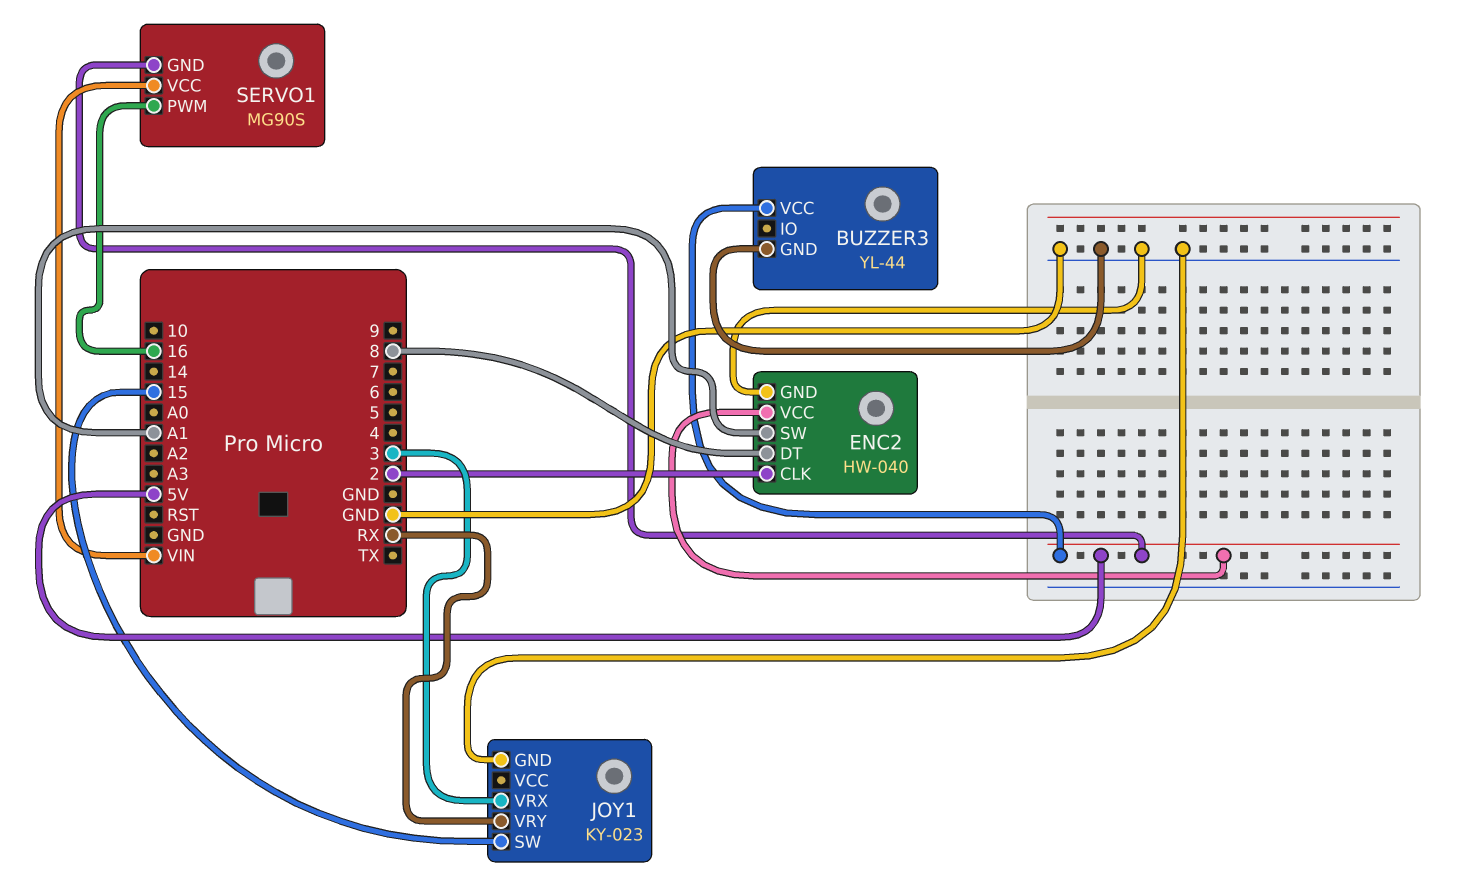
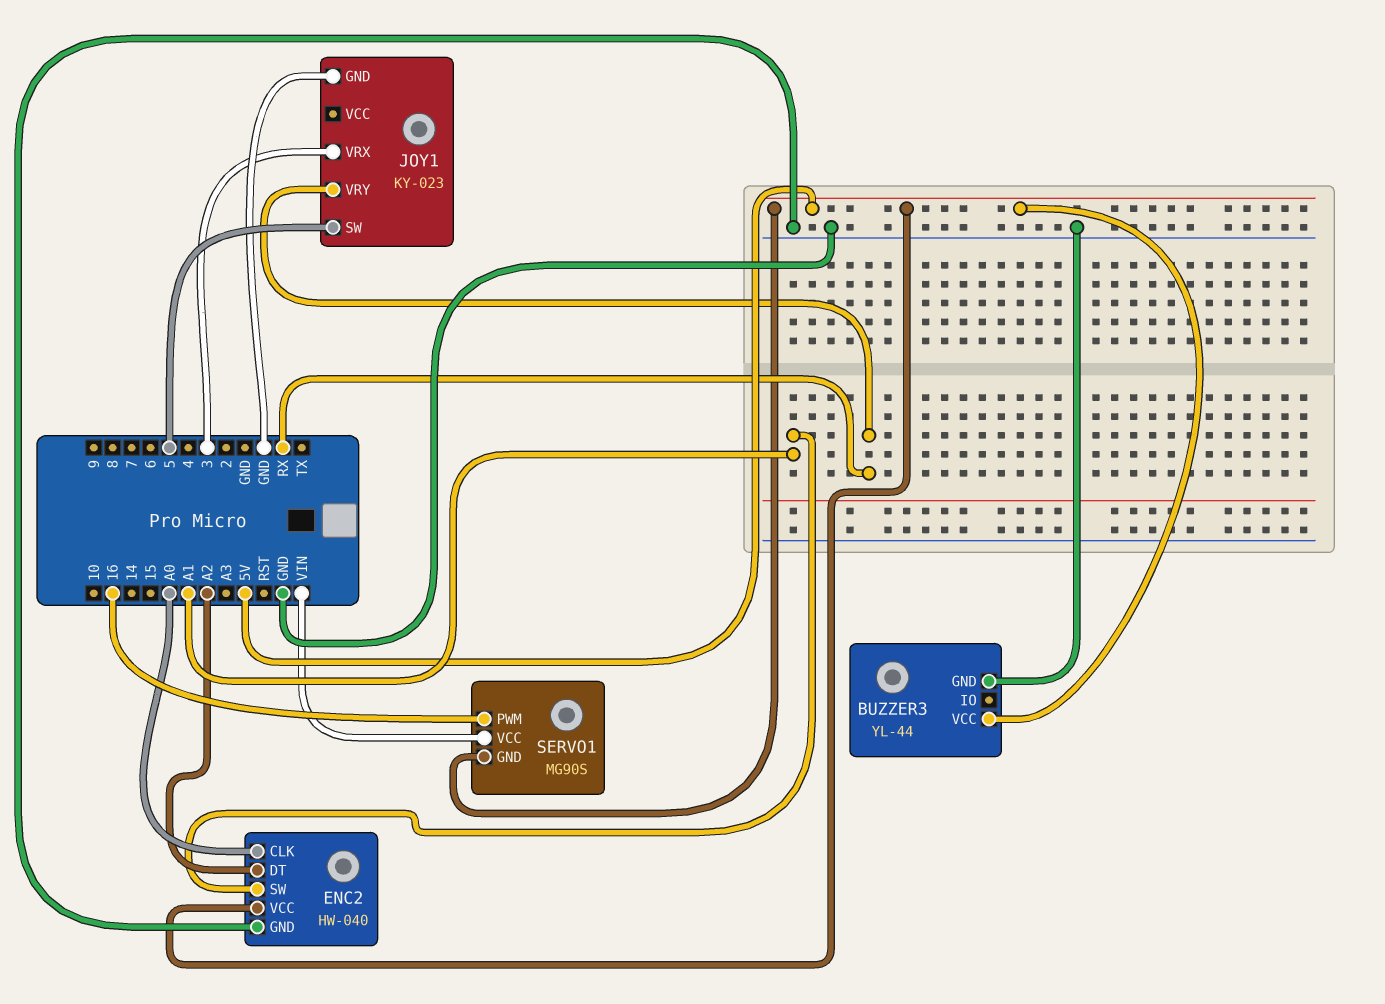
ENC2 pin CLK: 2 -> A0
ENC2 pin DT: 8 -> A2
JOY1 pin SW: 15 -> 5

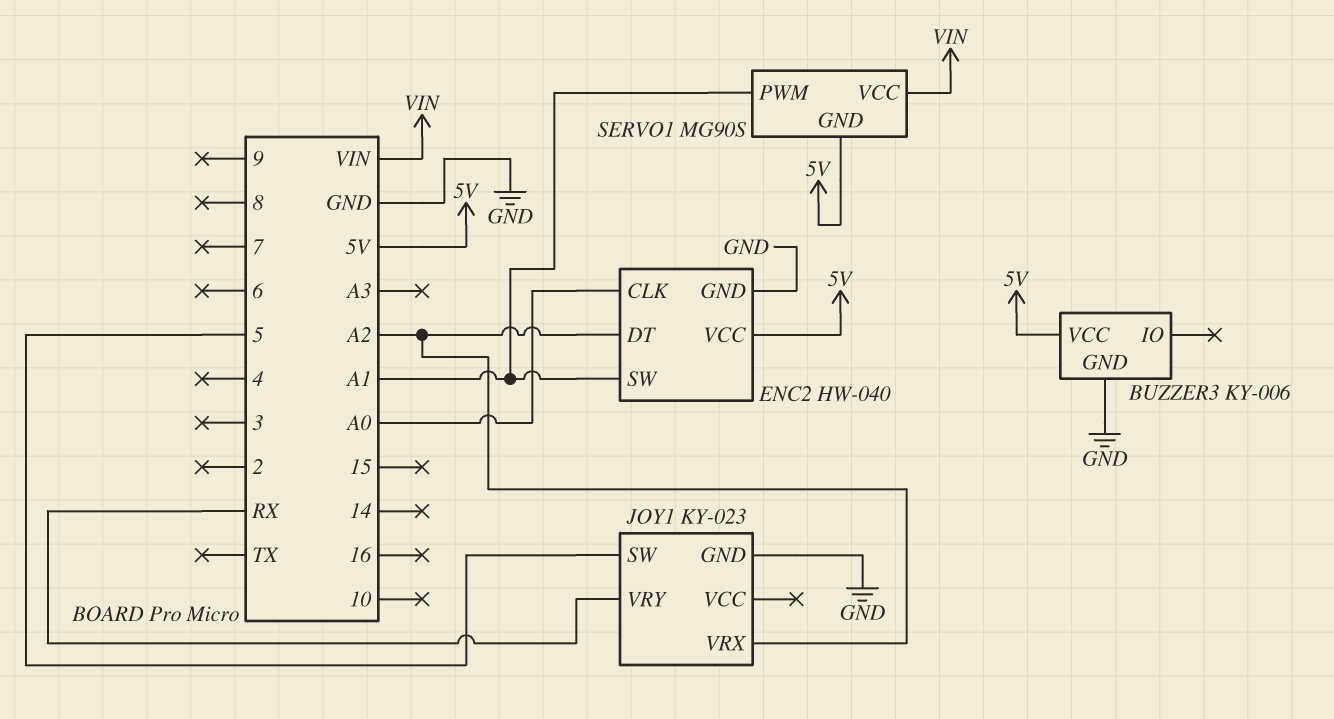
BUZZER3: YL-44 -> KY-006
JOY1 pin VRX: 3 -> A2
SERVO1 pin PWM: 16 -> A1

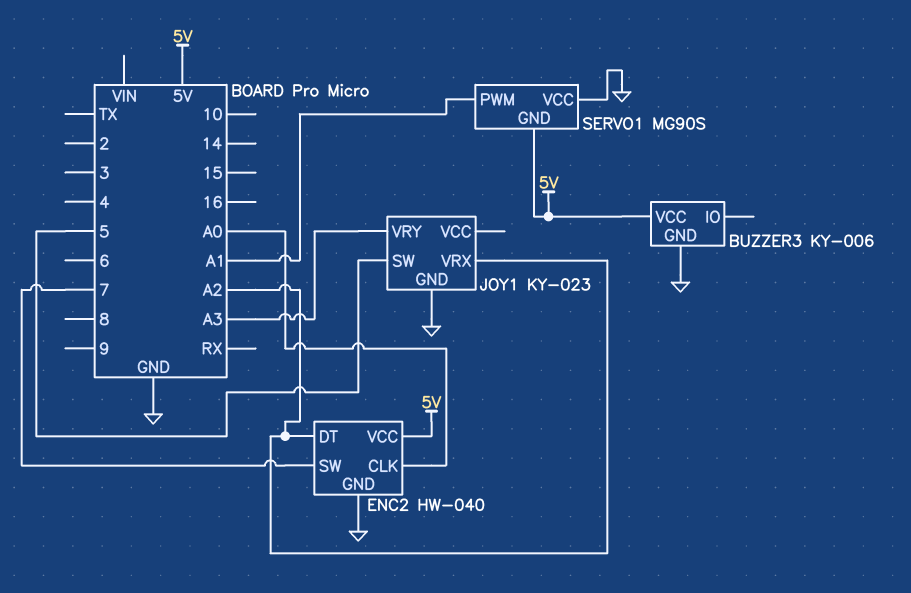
ENC2 pin SW: A1 -> 7
JOY1 pin VRY: RX -> A3
SERVO1 pin VCC: VIN -> GND

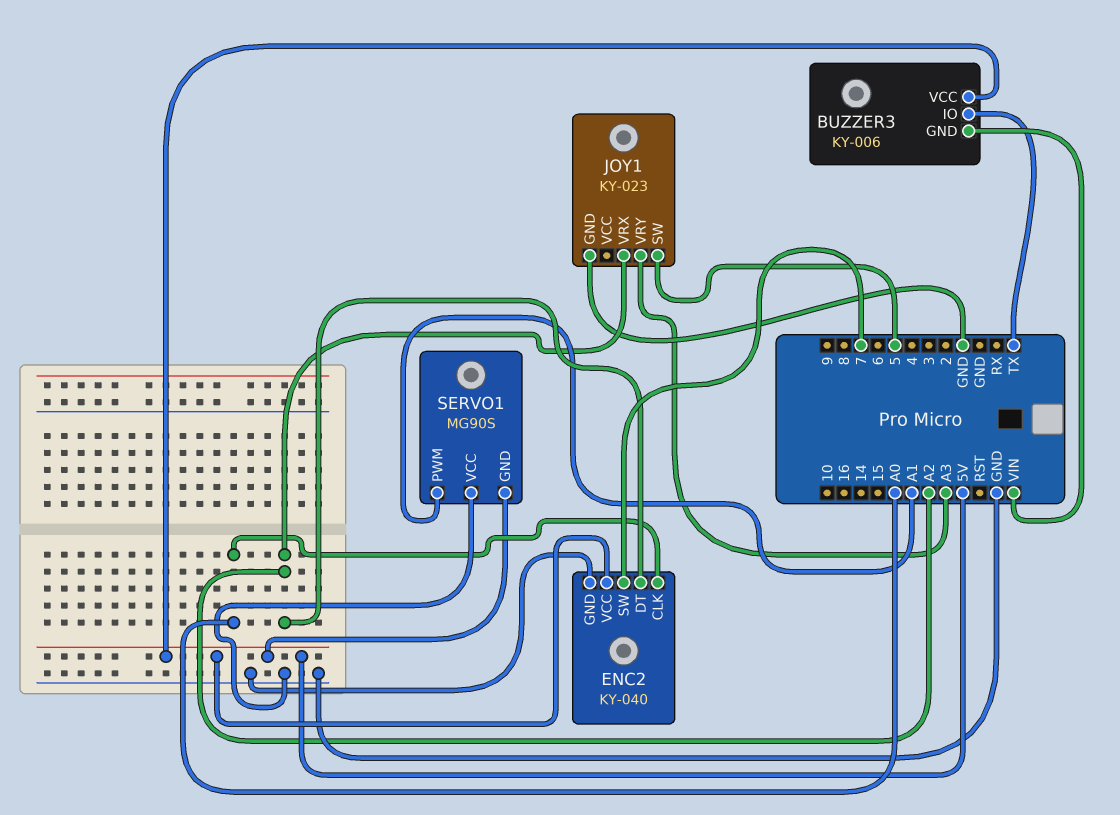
BUZZER3 pin GND: GND -> VIN
BUZZER3 pin IO: none -> TX
ENC2: HW-040 -> KY-040

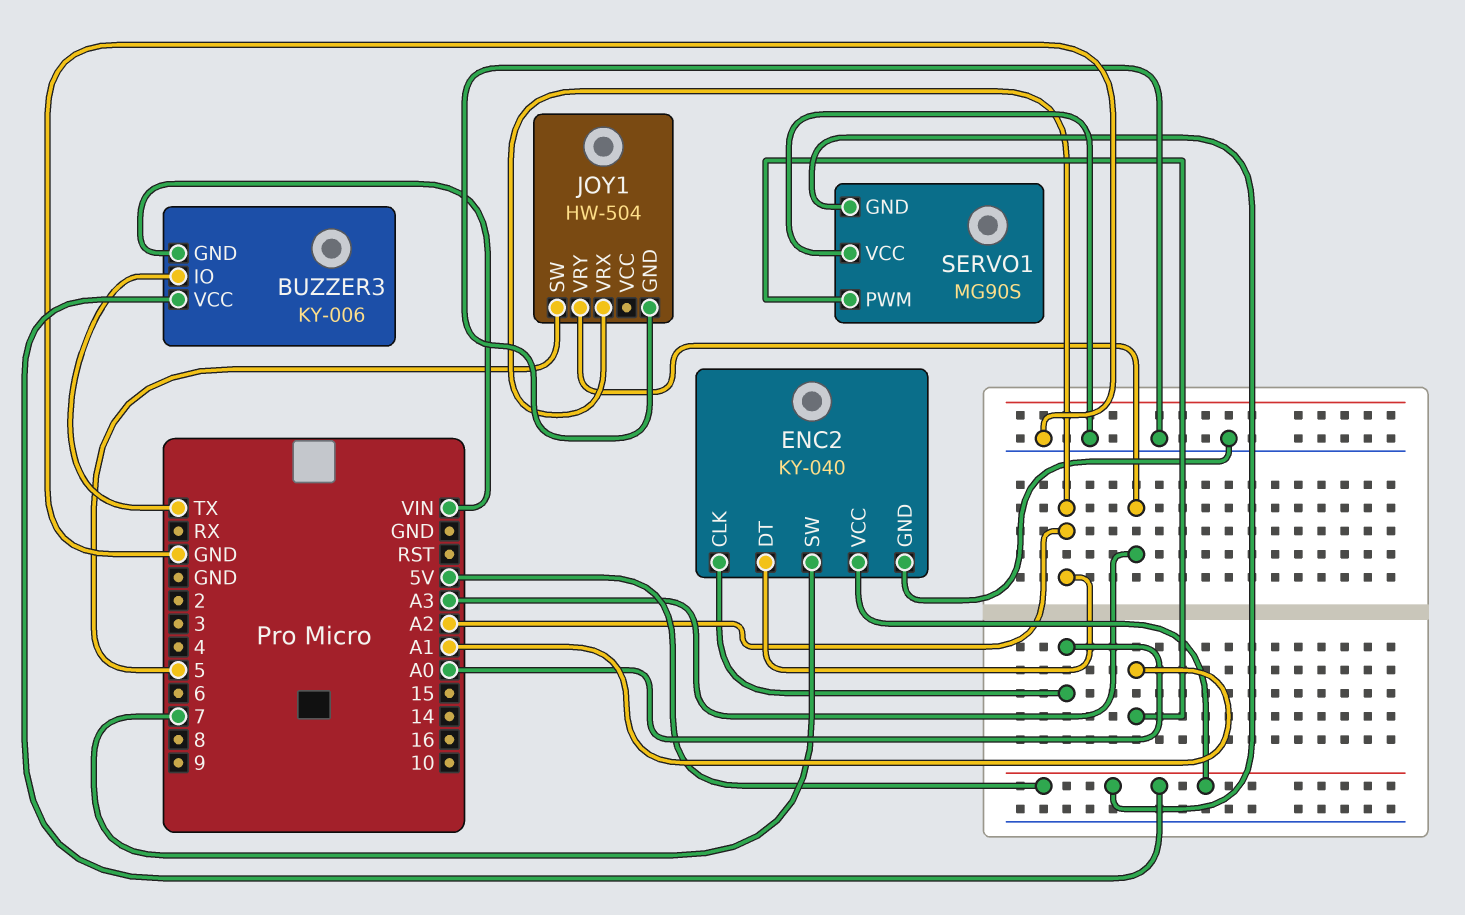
JOY1: KY-023 -> HW-504

